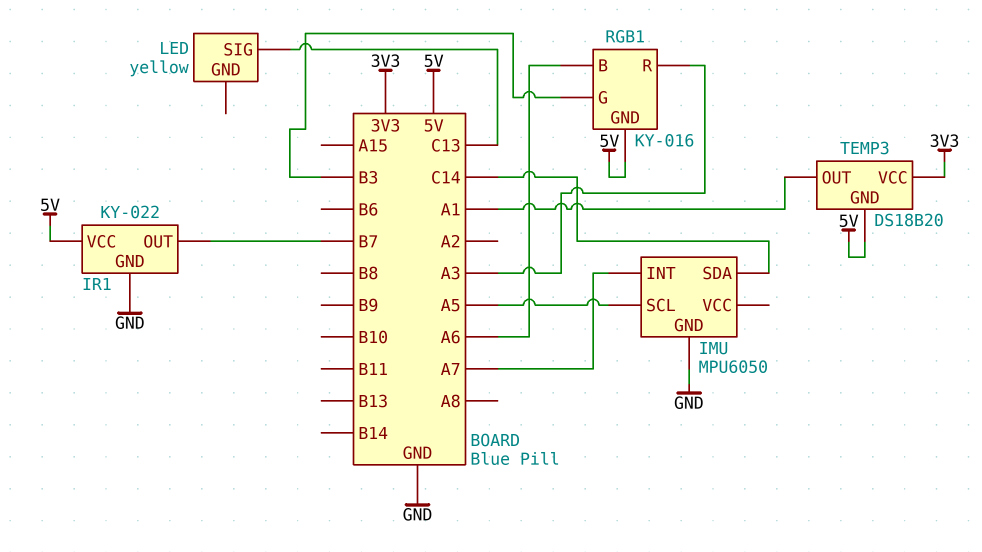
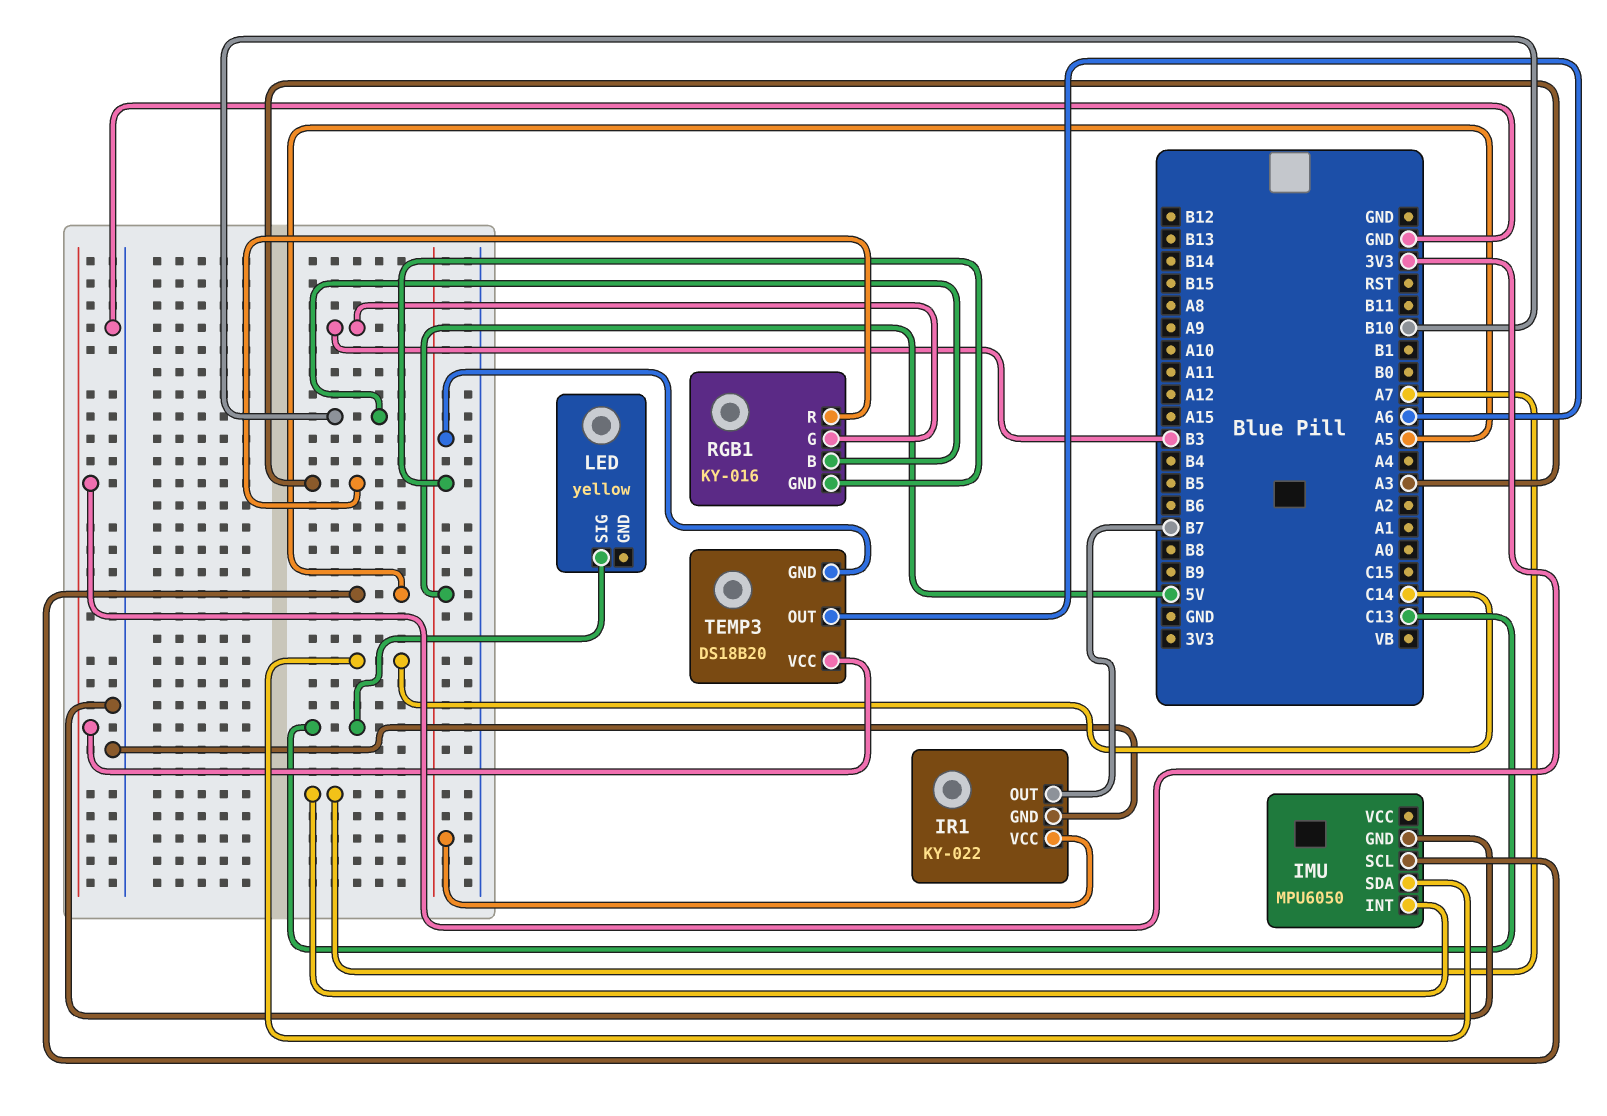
RGB1 pin B: A6 -> B10
TEMP3 pin OUT: A1 -> A6

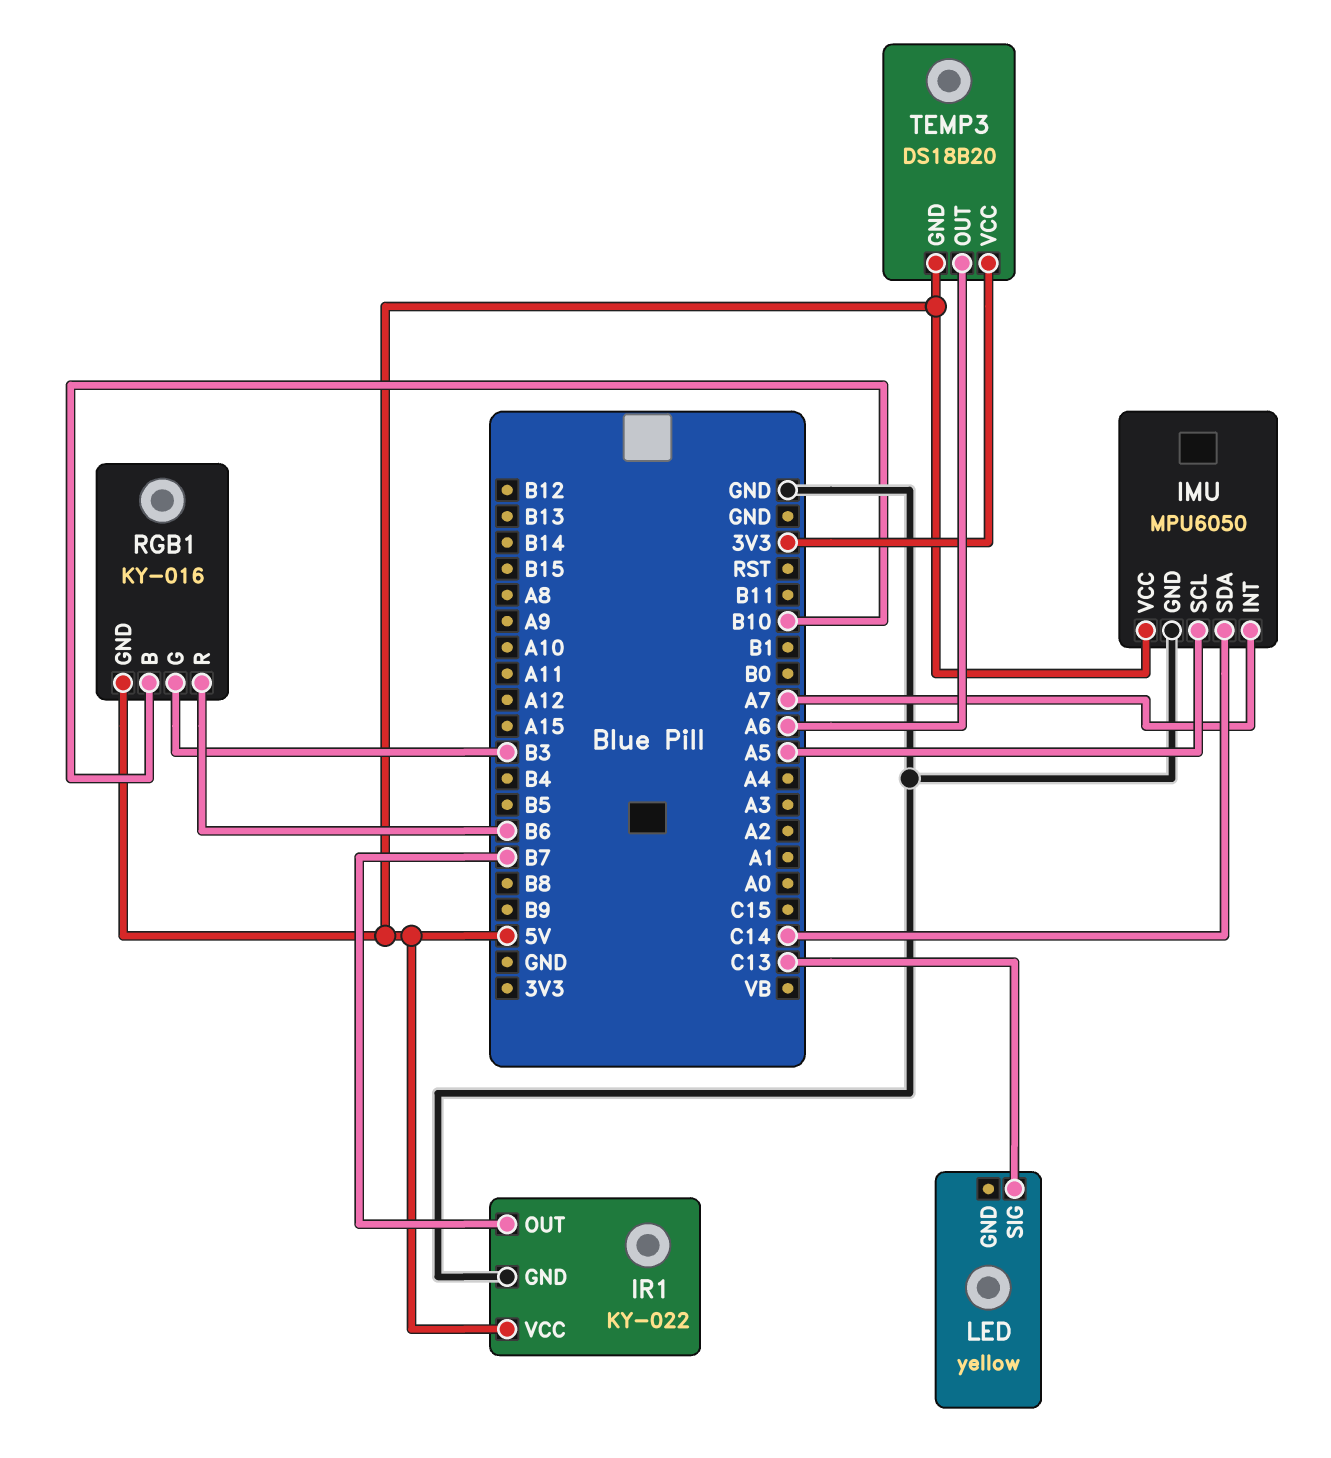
IMU pin VCC: none -> 5V
RGB1 pin R: A3 -> B6

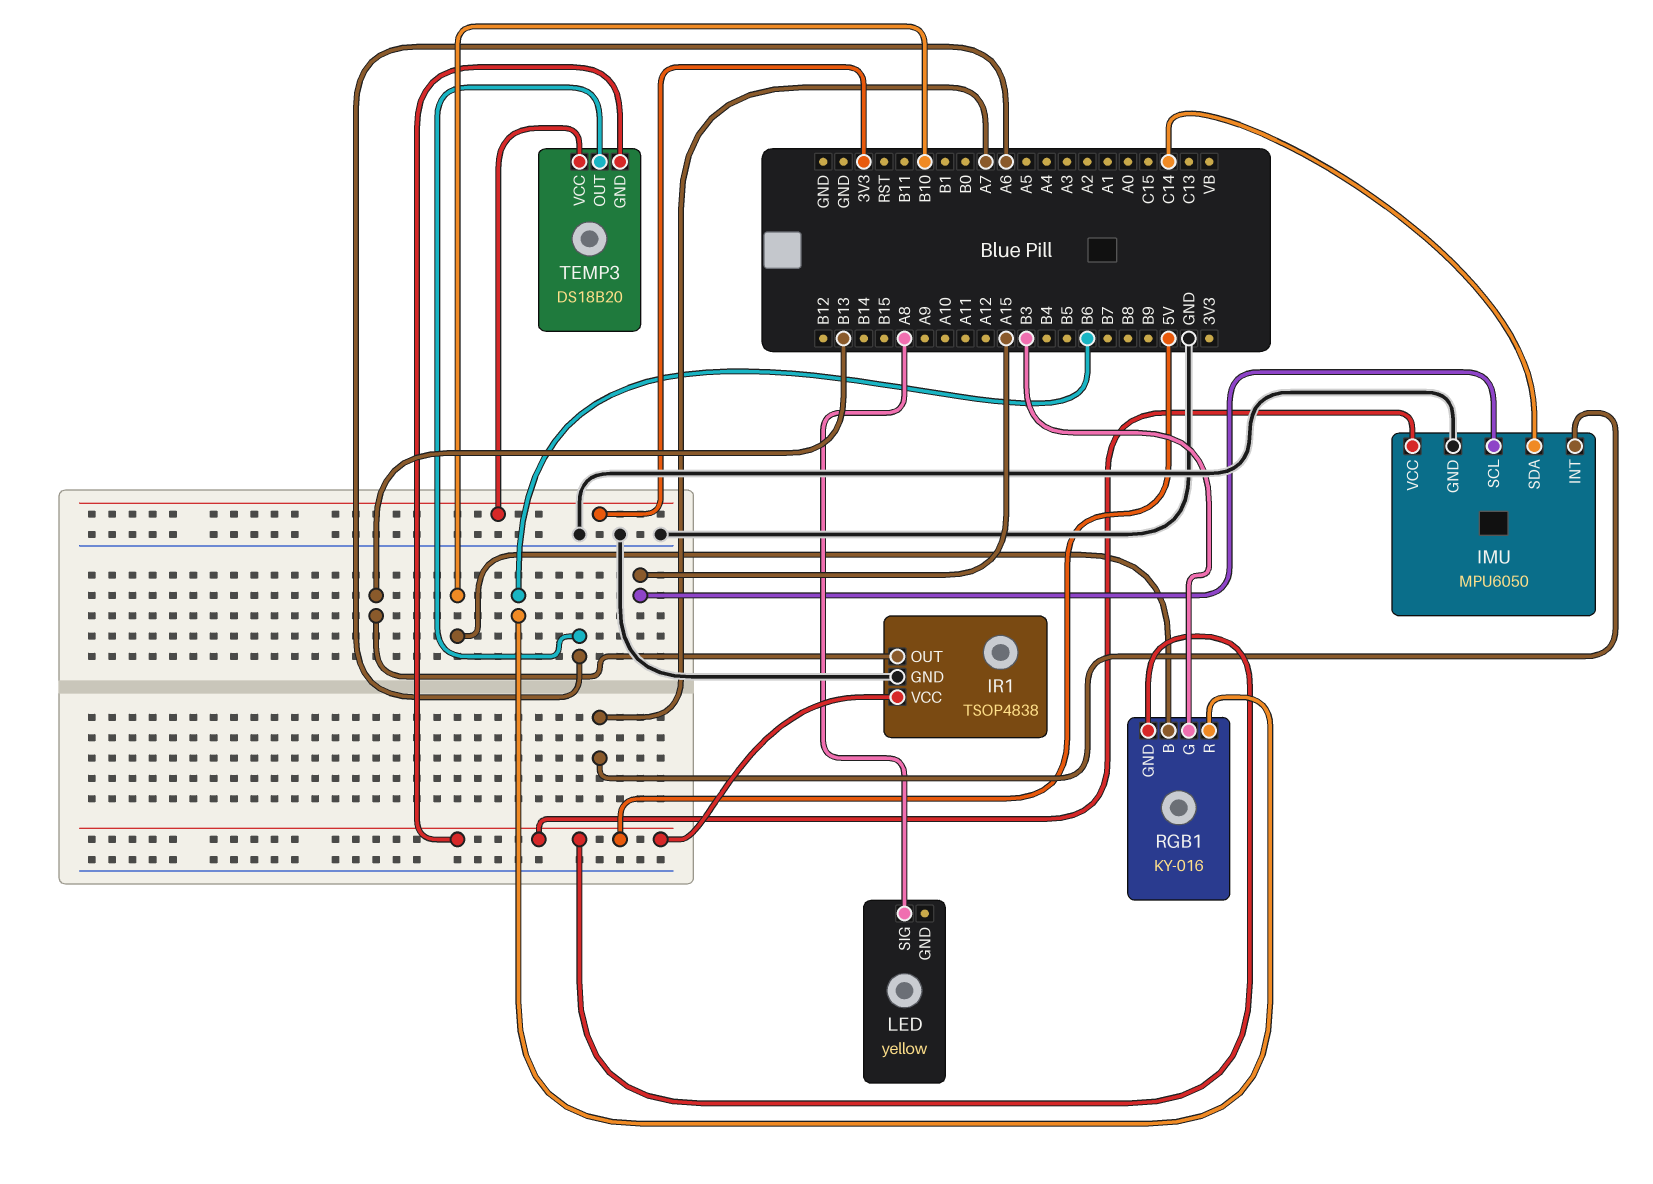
IMU pin SCL: A5 -> A15
IR1: KY-022 -> TSOP4838
IR1 pin OUT: B7 -> B13
LED pin SIG: C13 -> A8

